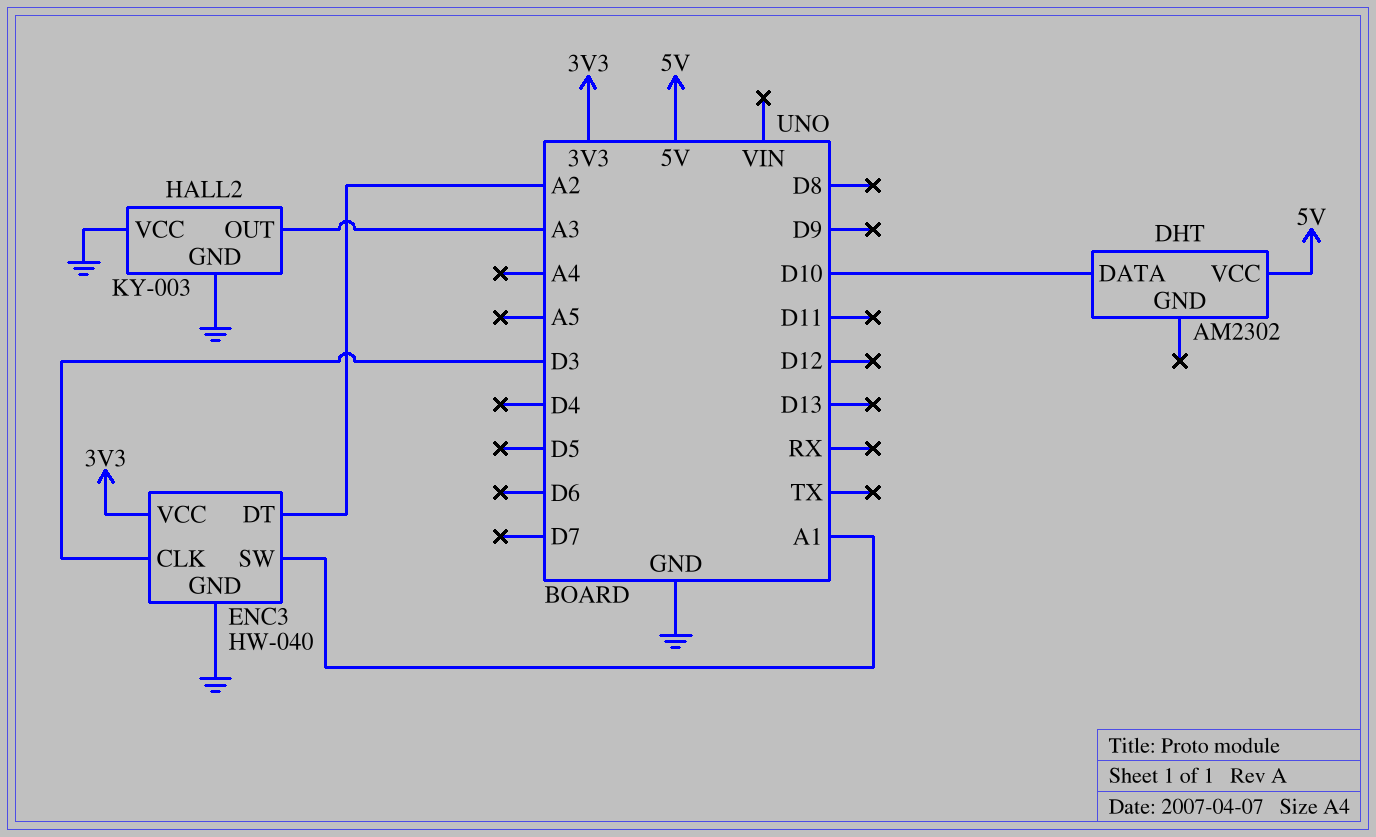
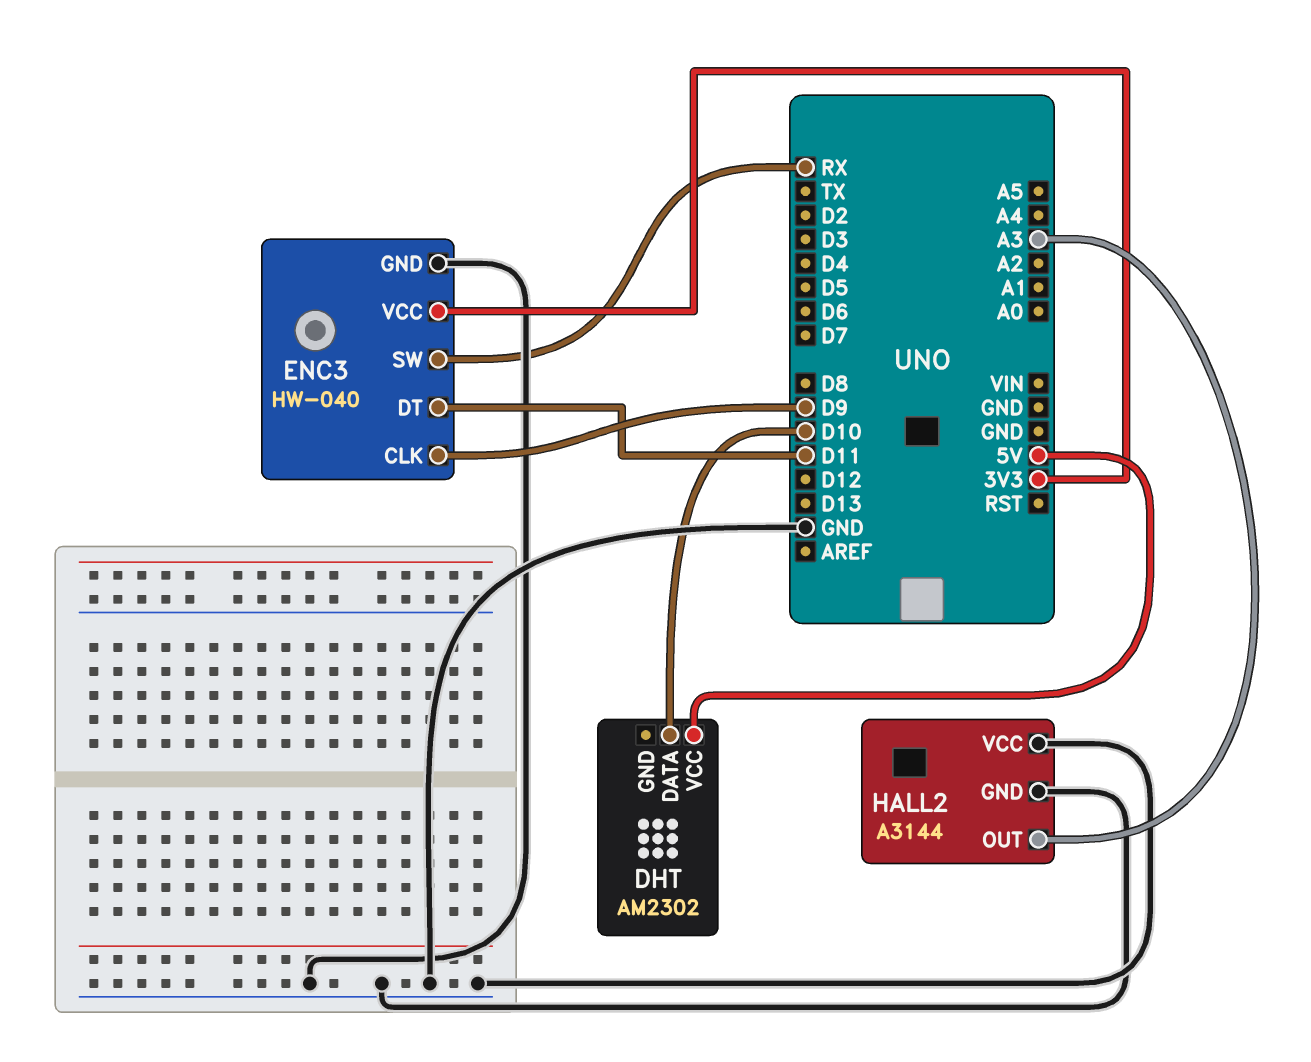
ENC3 pin CLK: D3 -> D9
ENC3 pin DT: A2 -> D11
ENC3 pin SW: A1 -> RX
HALL2: KY-003 -> A3144

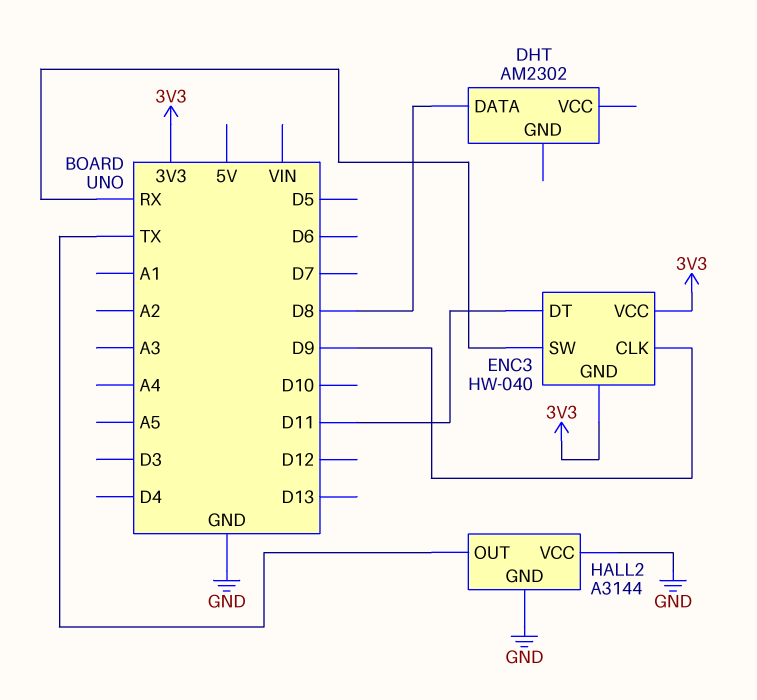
DHT pin DATA: D10 -> D8
DHT pin VCC: 5V -> none
ENC3 pin GND: GND -> 3V3
HALL2 pin OUT: A3 -> TX

